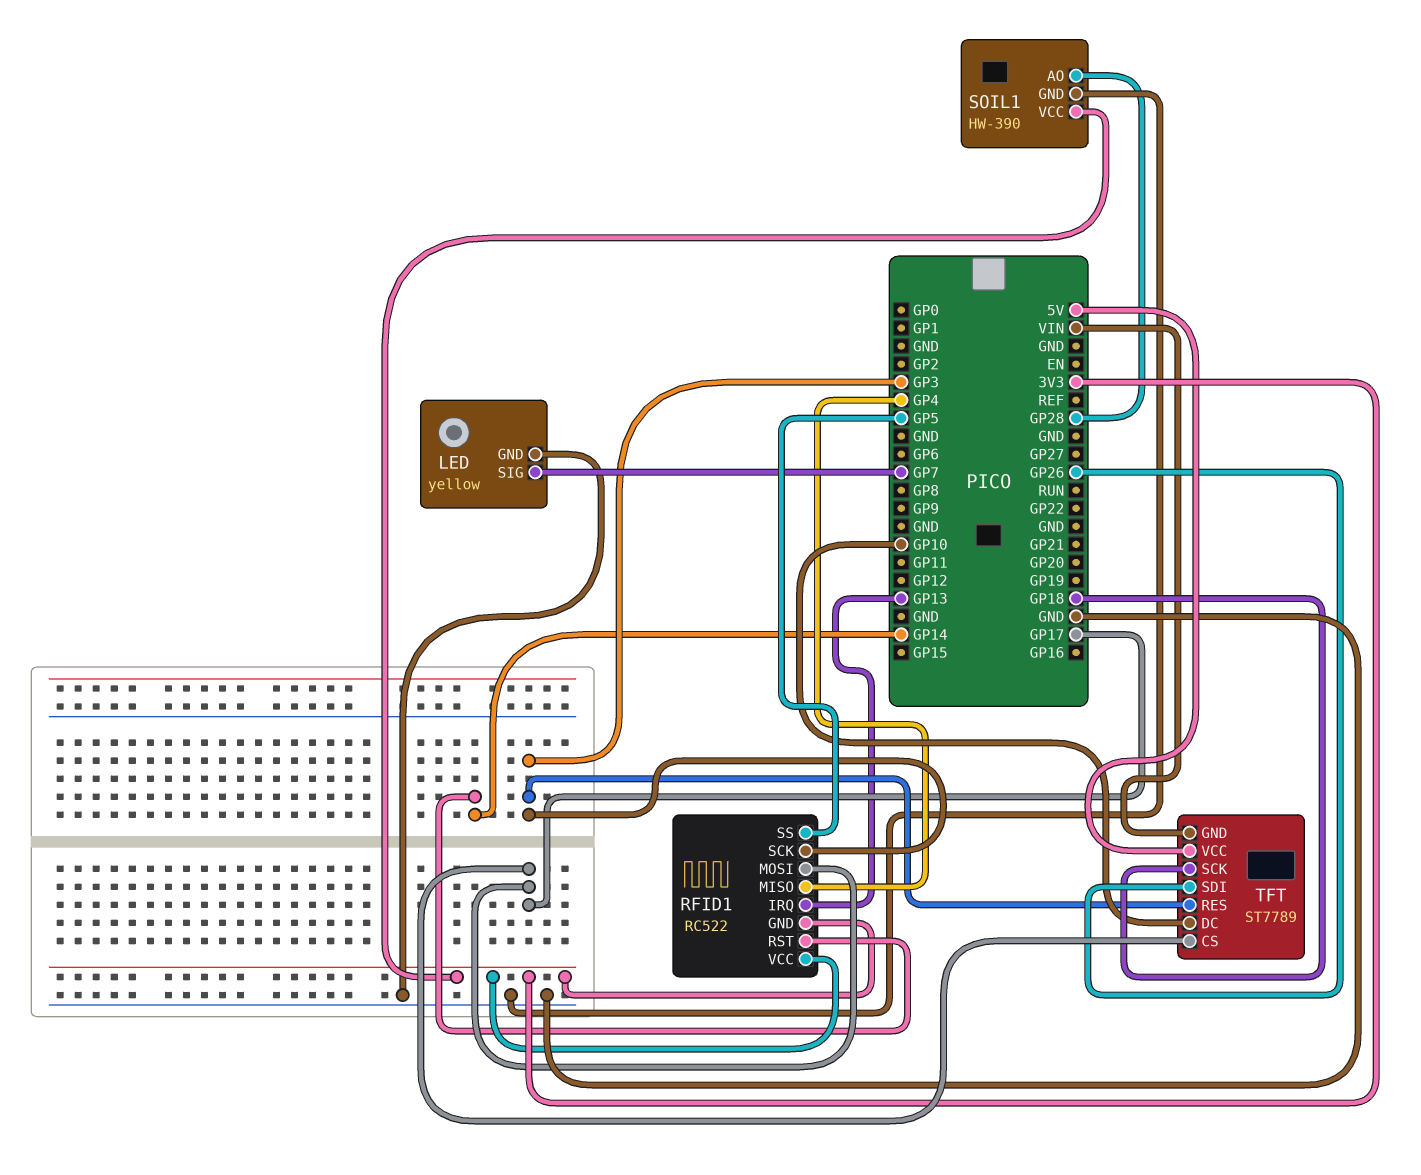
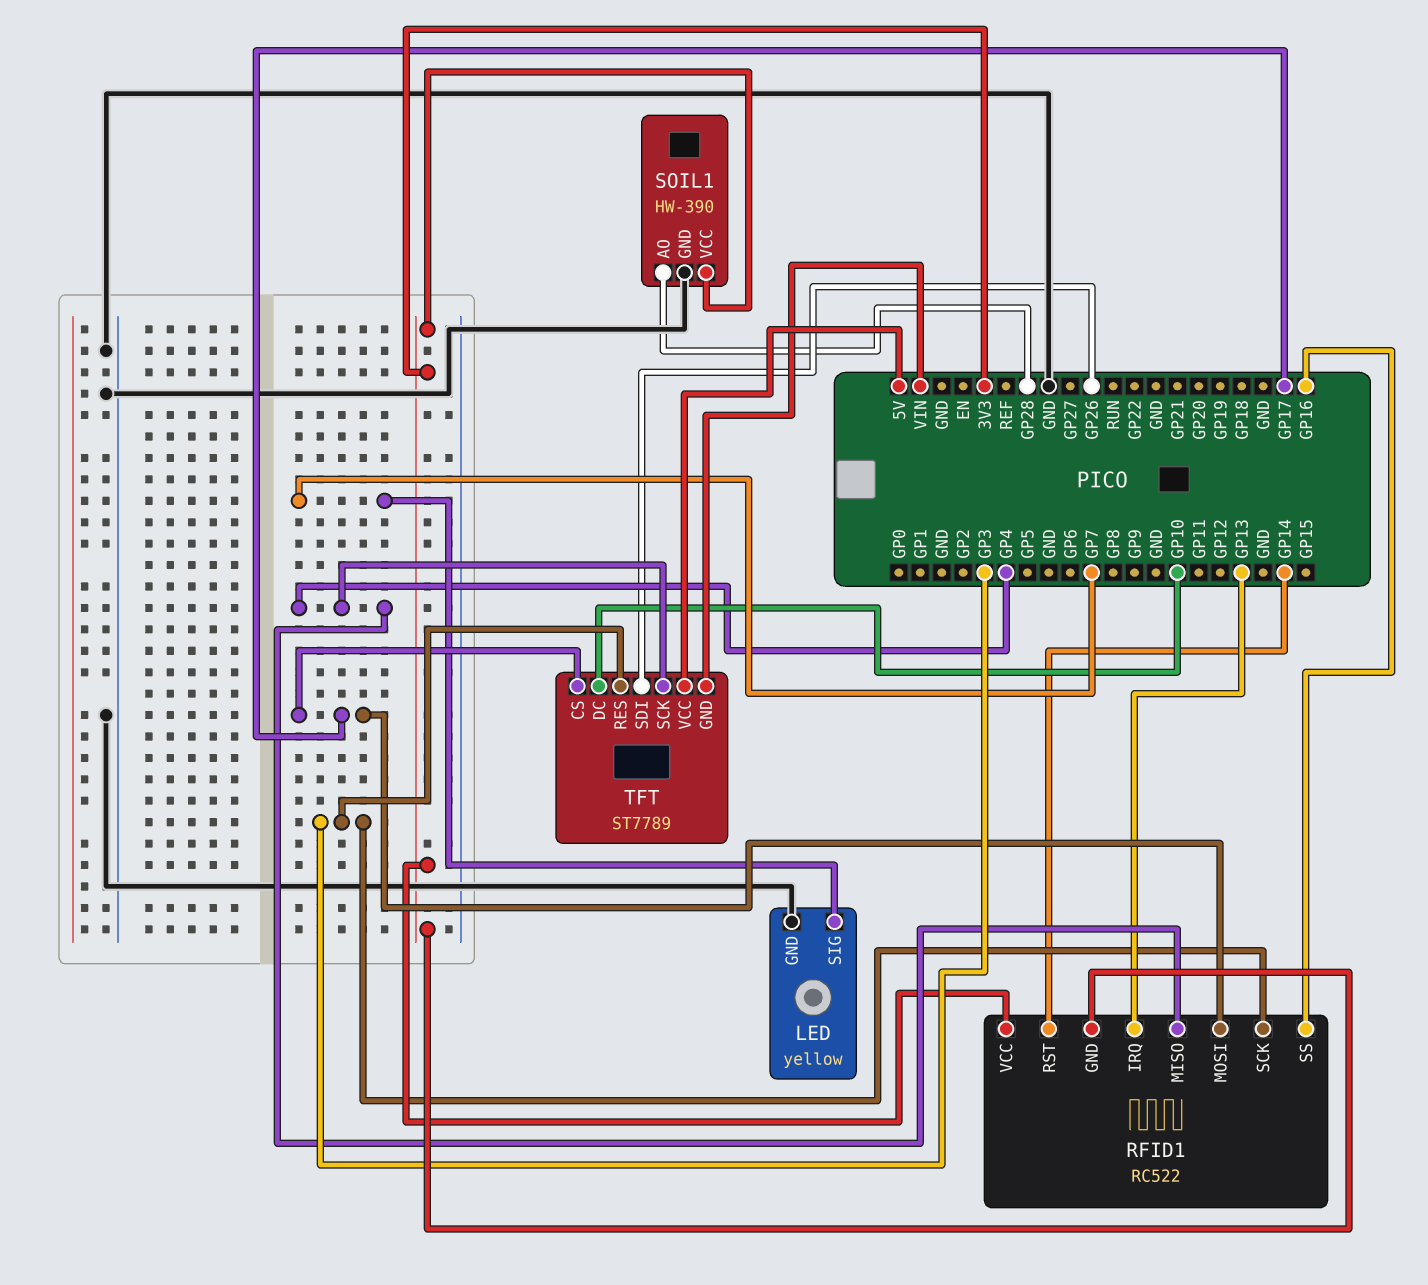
RFID1 pin SS: GP5 -> GP16
TFT pin SCK: GP18 -> GP4

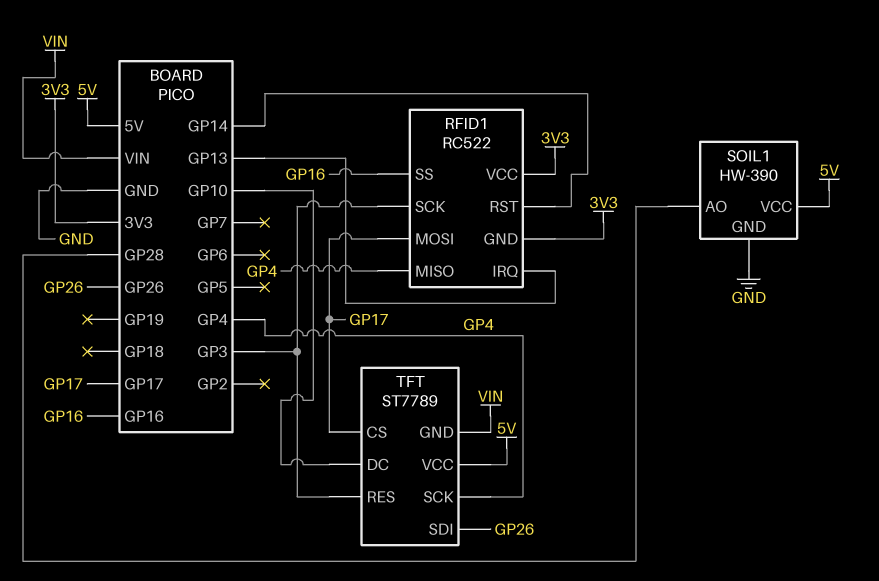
LED: yellow -> none
LED pin GND: GND -> none
LED pin SIG: GP7 -> none
SOIL1 pin VCC: 3V3 -> 5V

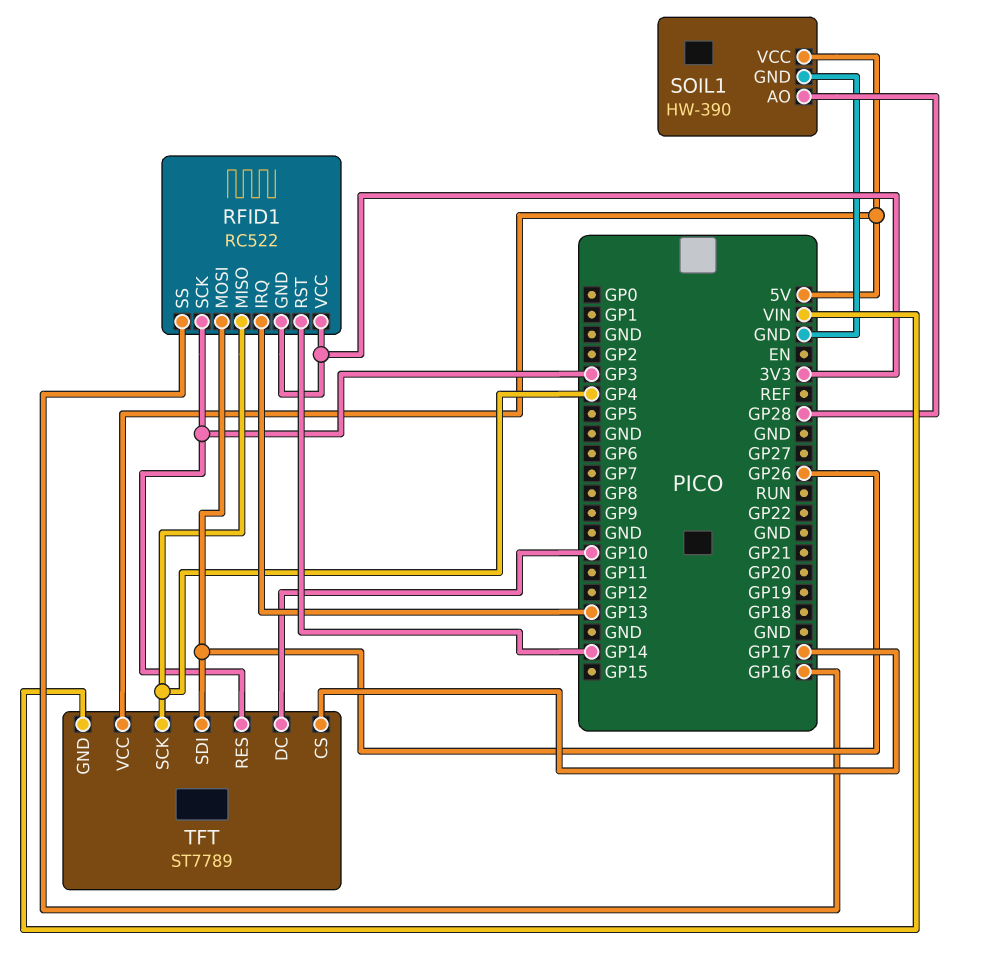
RFID1 pin MOSI: GP17 -> GP26

